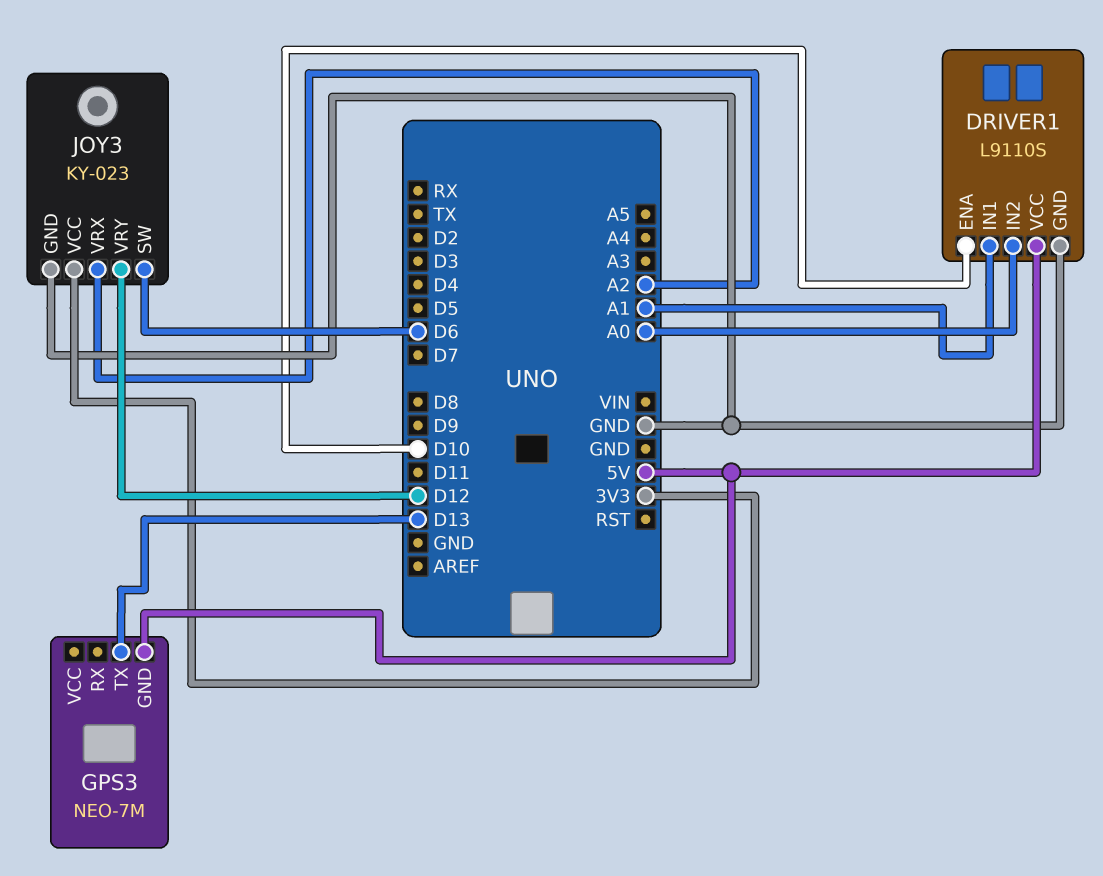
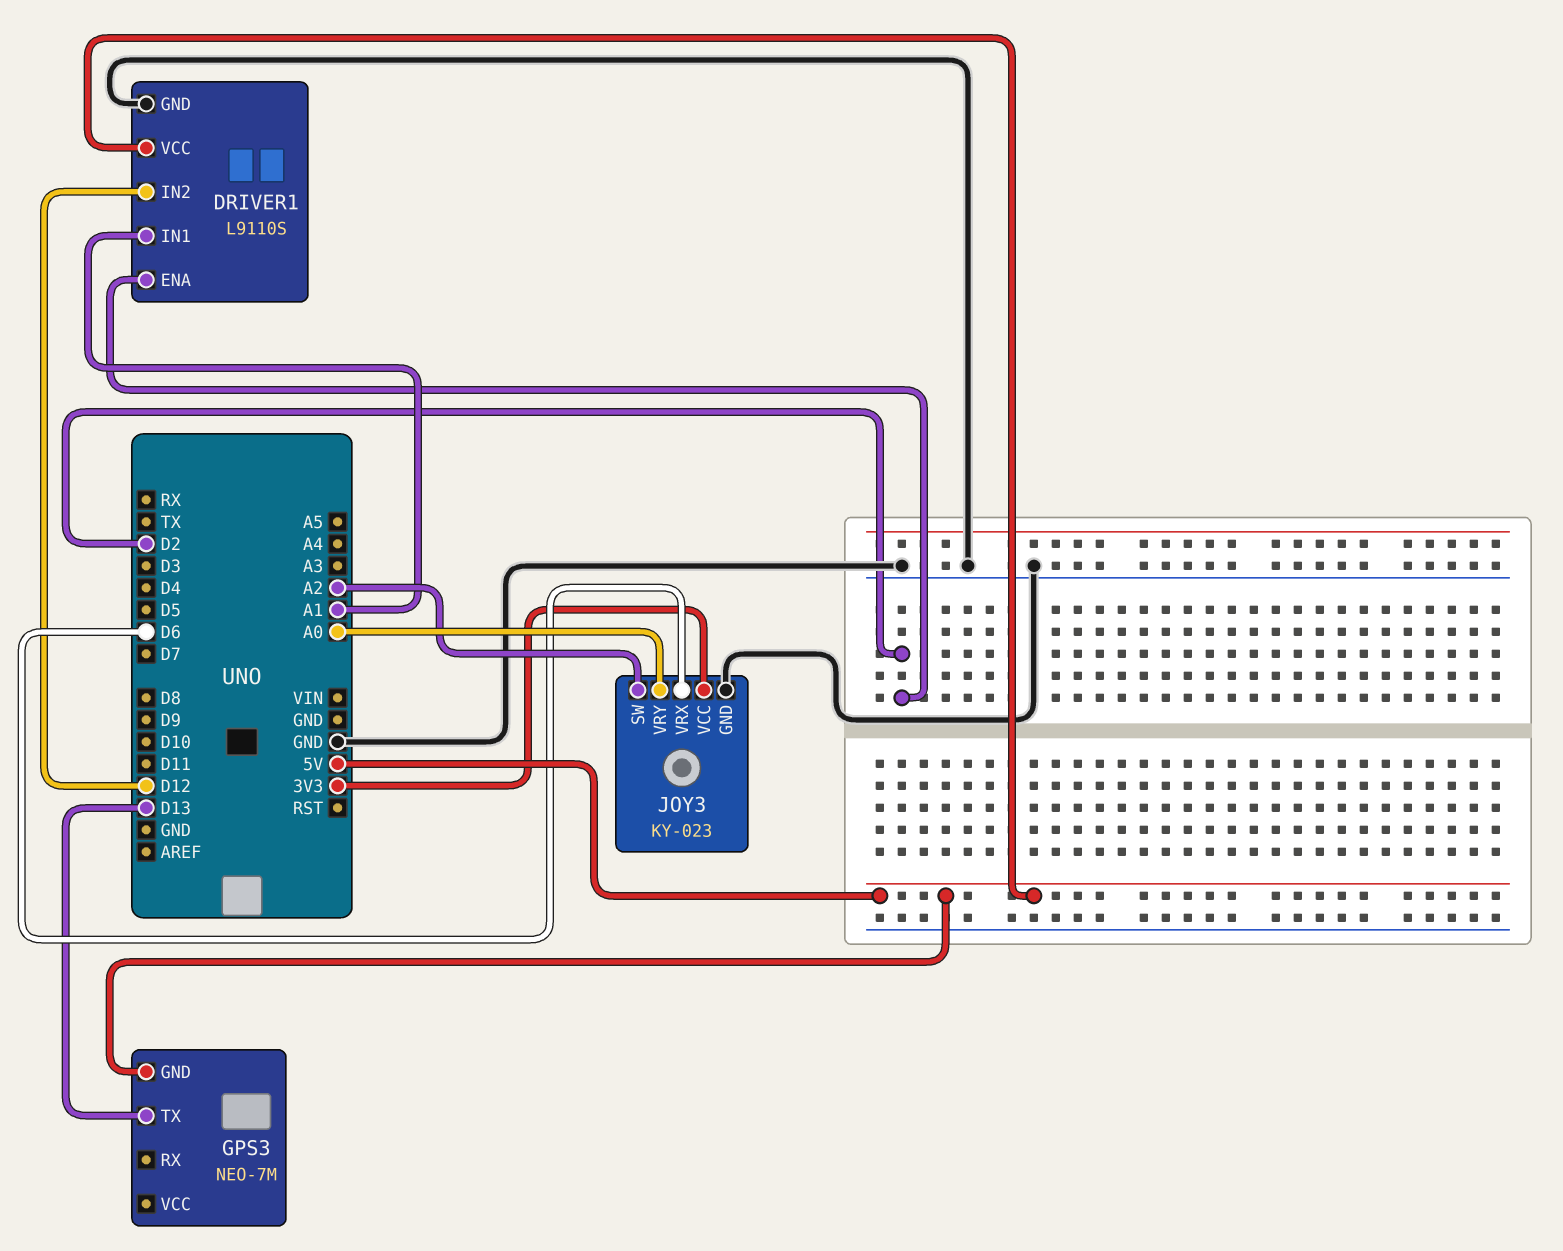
DRIVER1 pin ENA: D10 -> D2
DRIVER1 pin IN2: A0 -> D12
JOY3 pin SW: D6 -> A2
JOY3 pin VRX: A2 -> D6
JOY3 pin VRY: D12 -> A0

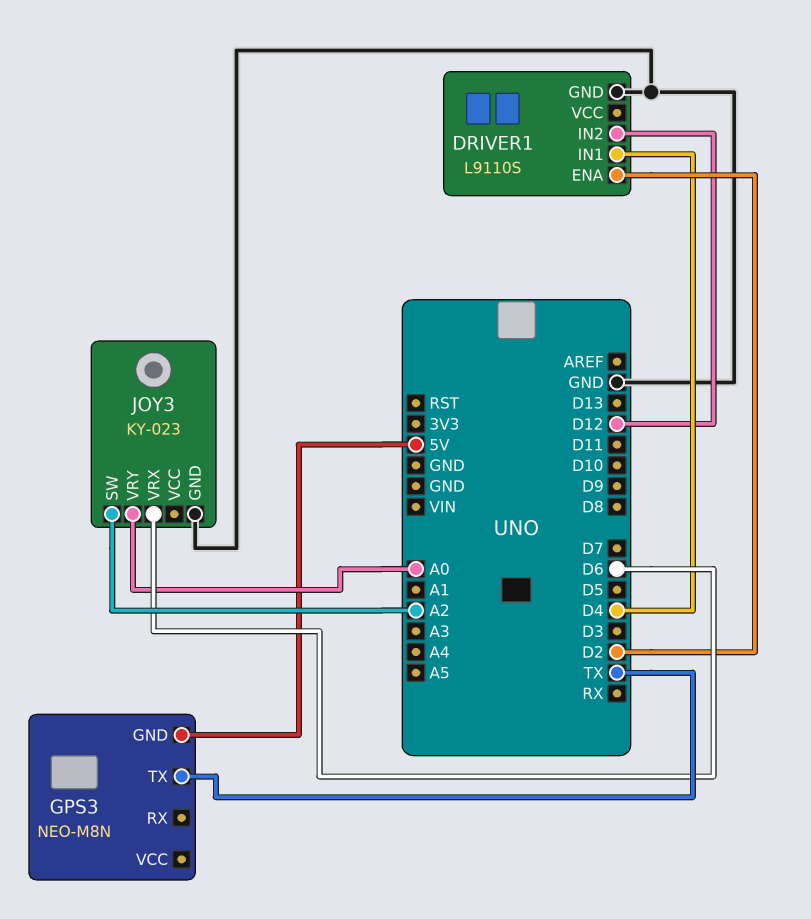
DRIVER1 pin IN1: A1 -> D4
DRIVER1 pin VCC: 5V -> none
GPS3: NEO-7M -> NEO-M8N
GPS3 pin TX: D13 -> TX
JOY3 pin VCC: 3V3 -> none

